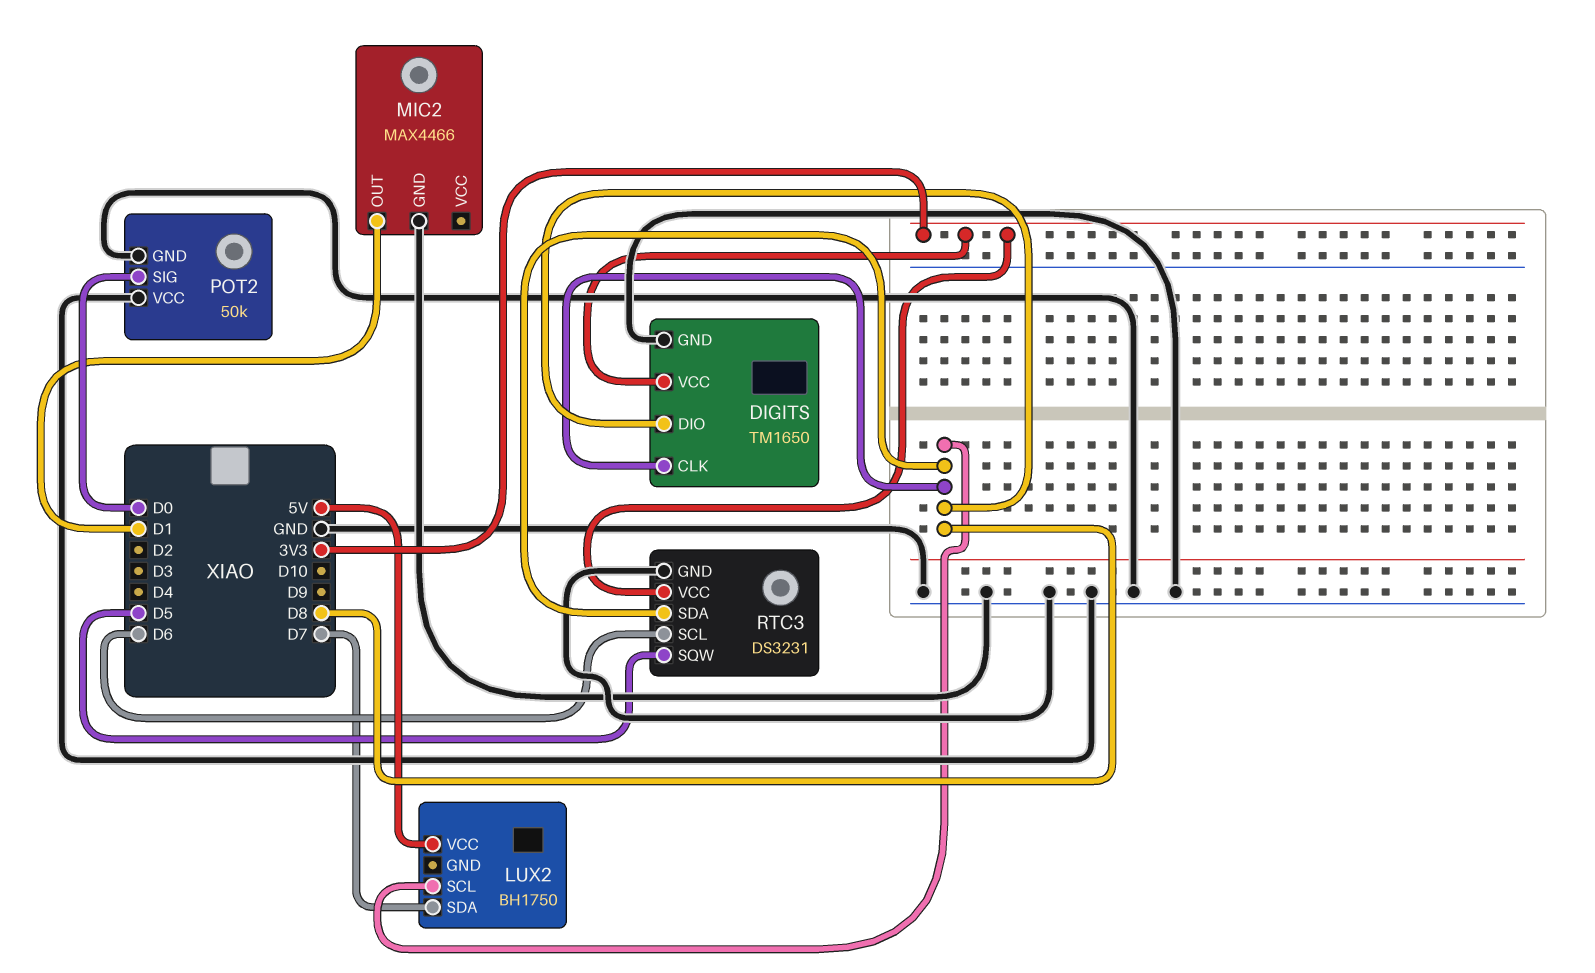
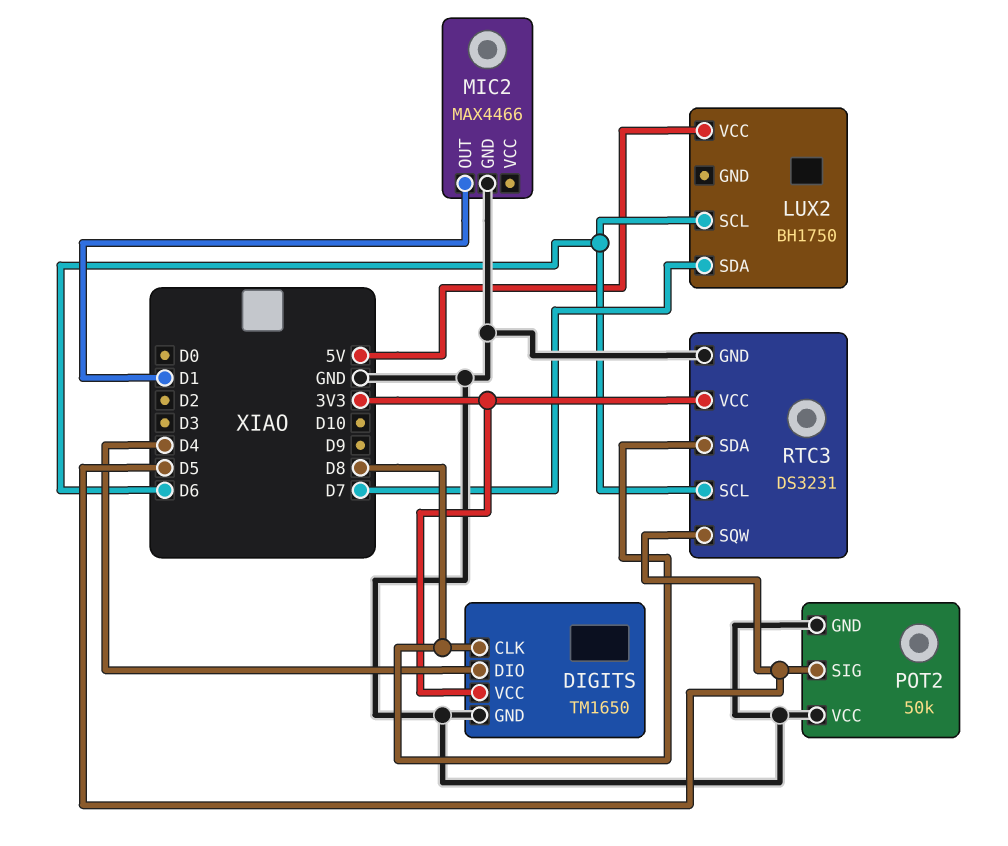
DIGITS pin DIO: D8 -> D4
LUX2 pin SCL: D8 -> D6
POT2 pin SIG: D0 -> D5

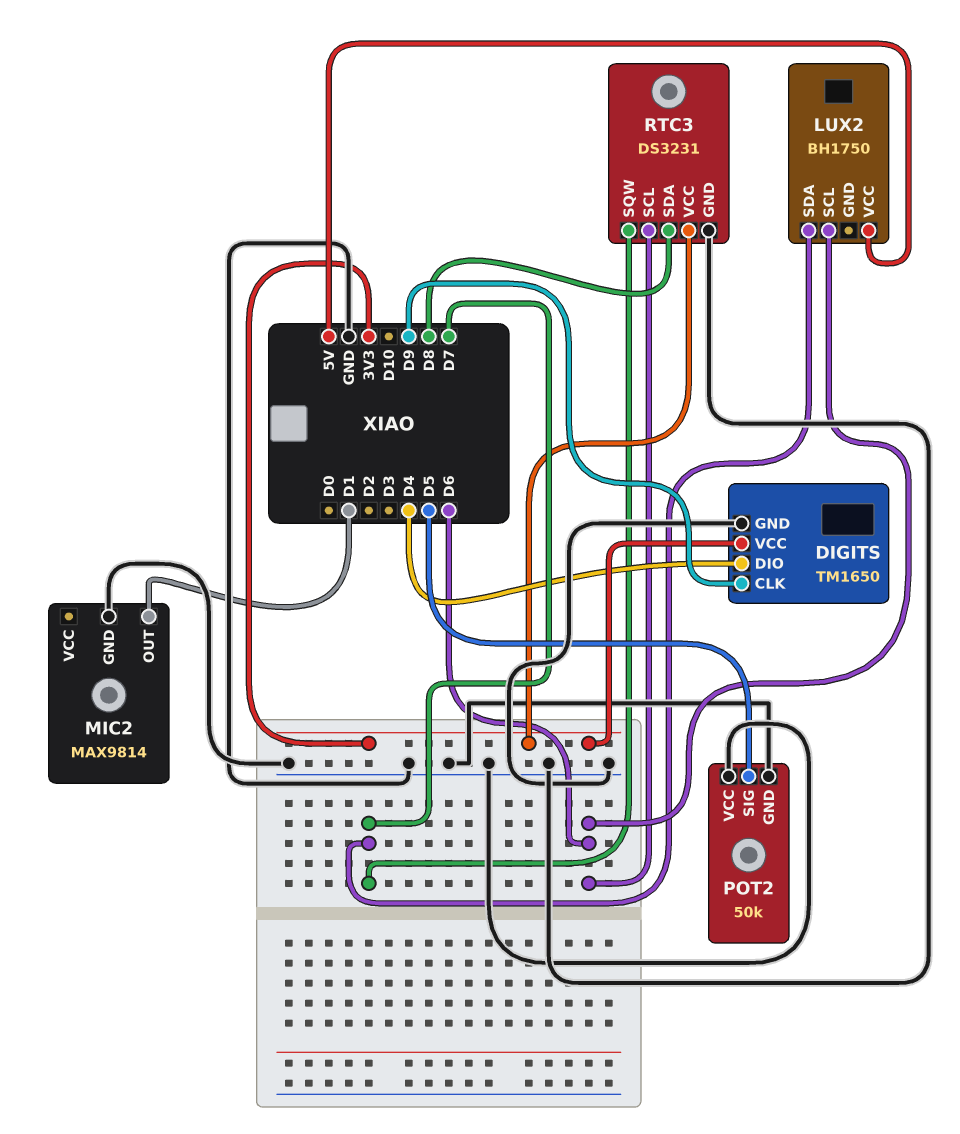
DIGITS pin CLK: D8 -> D9
MIC2: MAX4466 -> MAX9814
RTC3 pin SQW: D5 -> D7

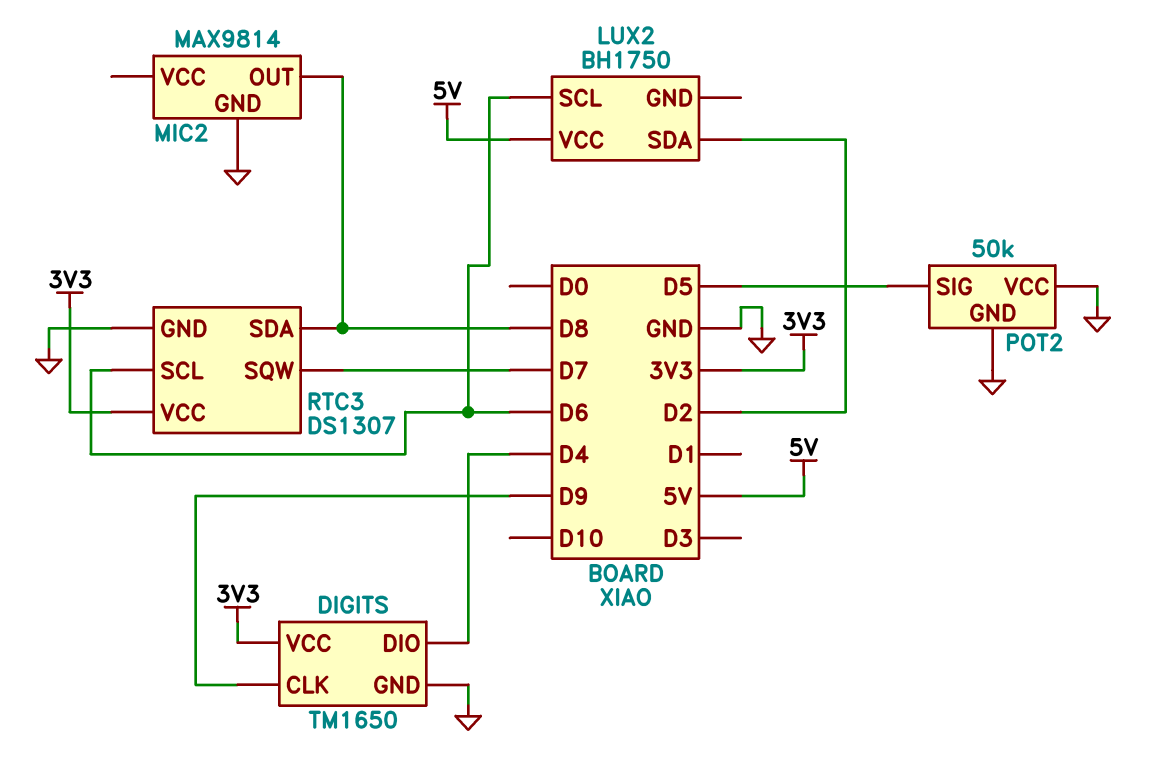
LUX2 pin SDA: D7 -> D2
MIC2 pin OUT: D1 -> D8
RTC3: DS3231 -> DS1307

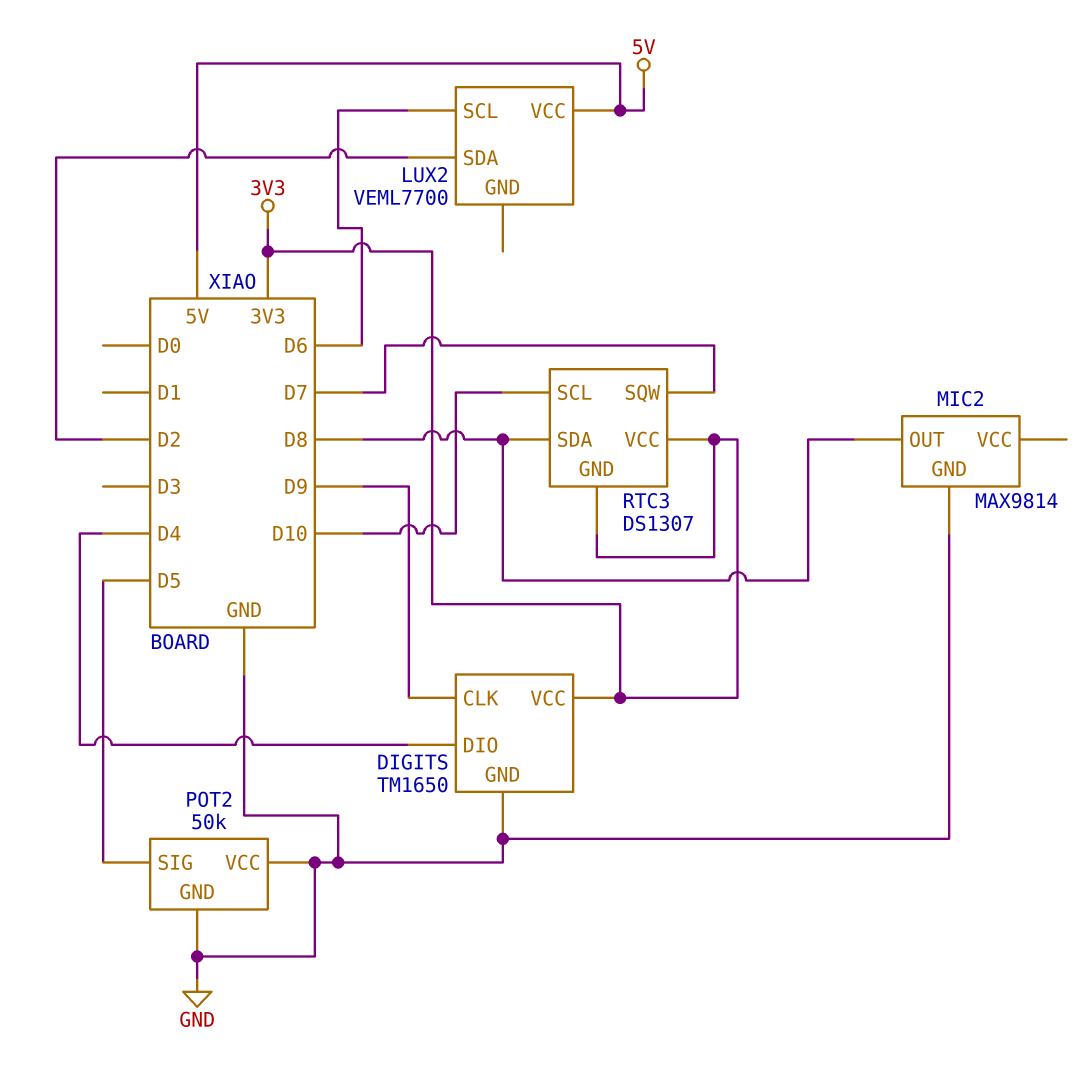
LUX2: BH1750 -> VEML7700
RTC3 pin GND: GND -> 3V3
RTC3 pin SCL: D6 -> D10

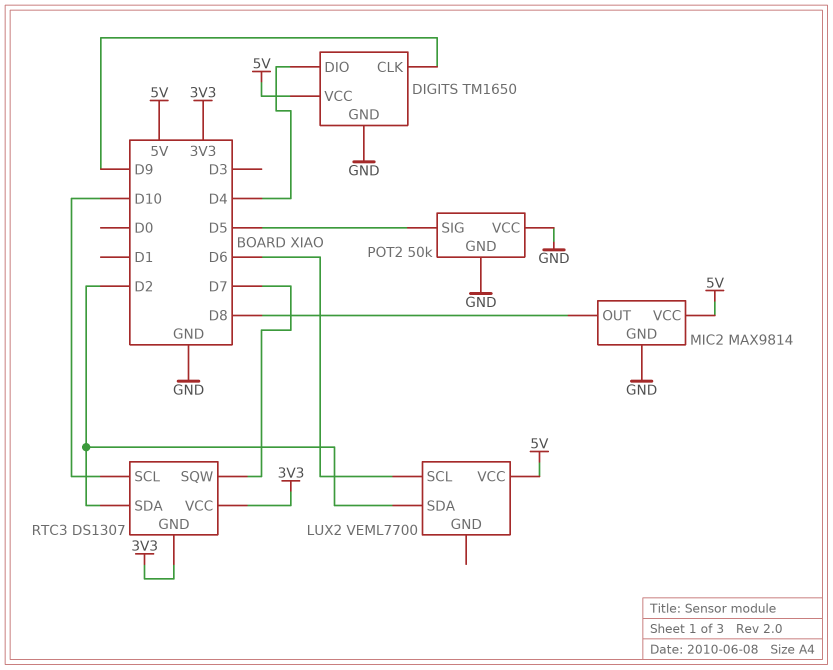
DIGITS pin VCC: 3V3 -> 5V
MIC2 pin VCC: none -> 5V
RTC3 pin SDA: D8 -> D2

